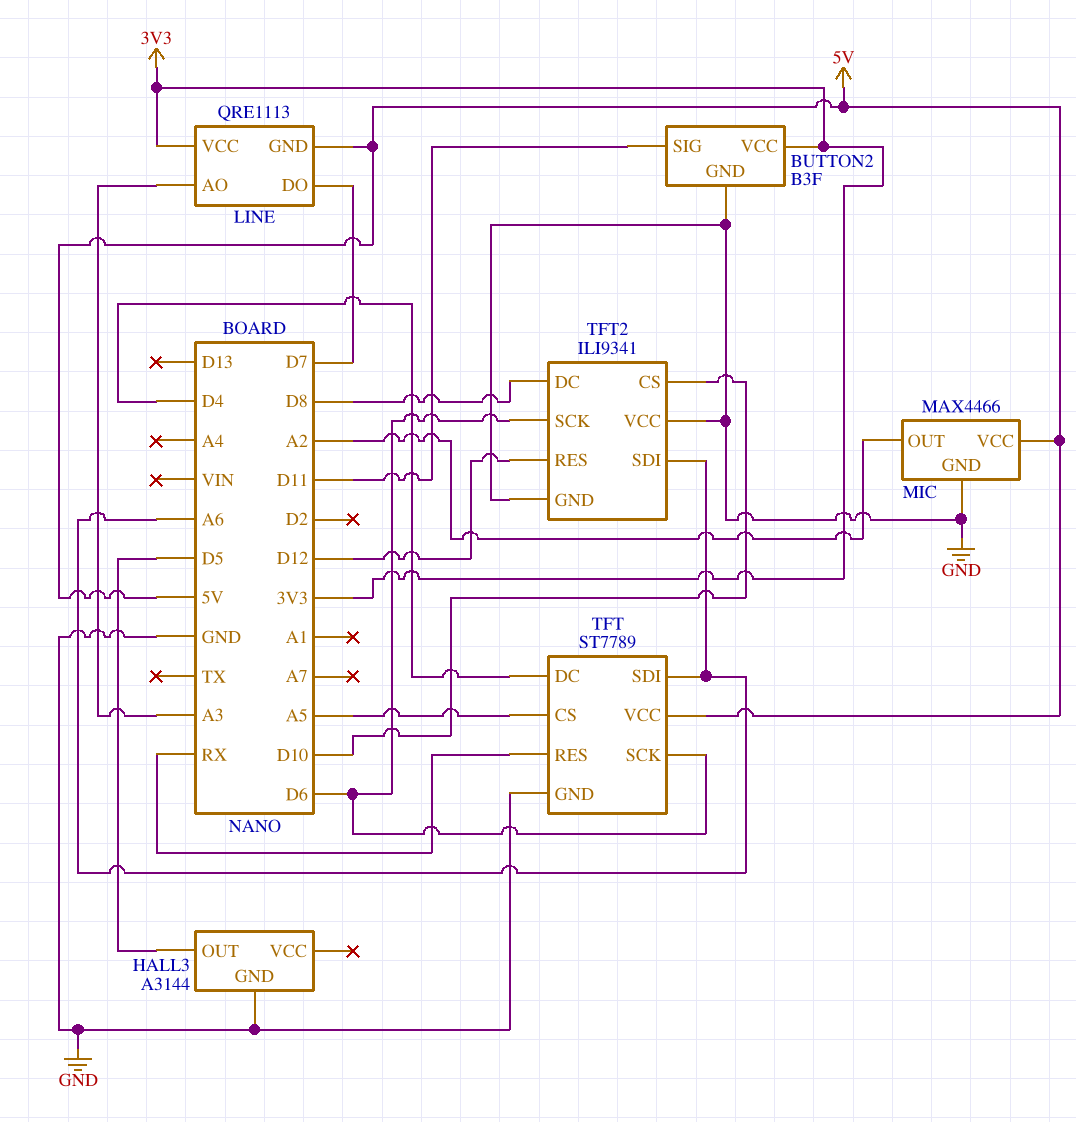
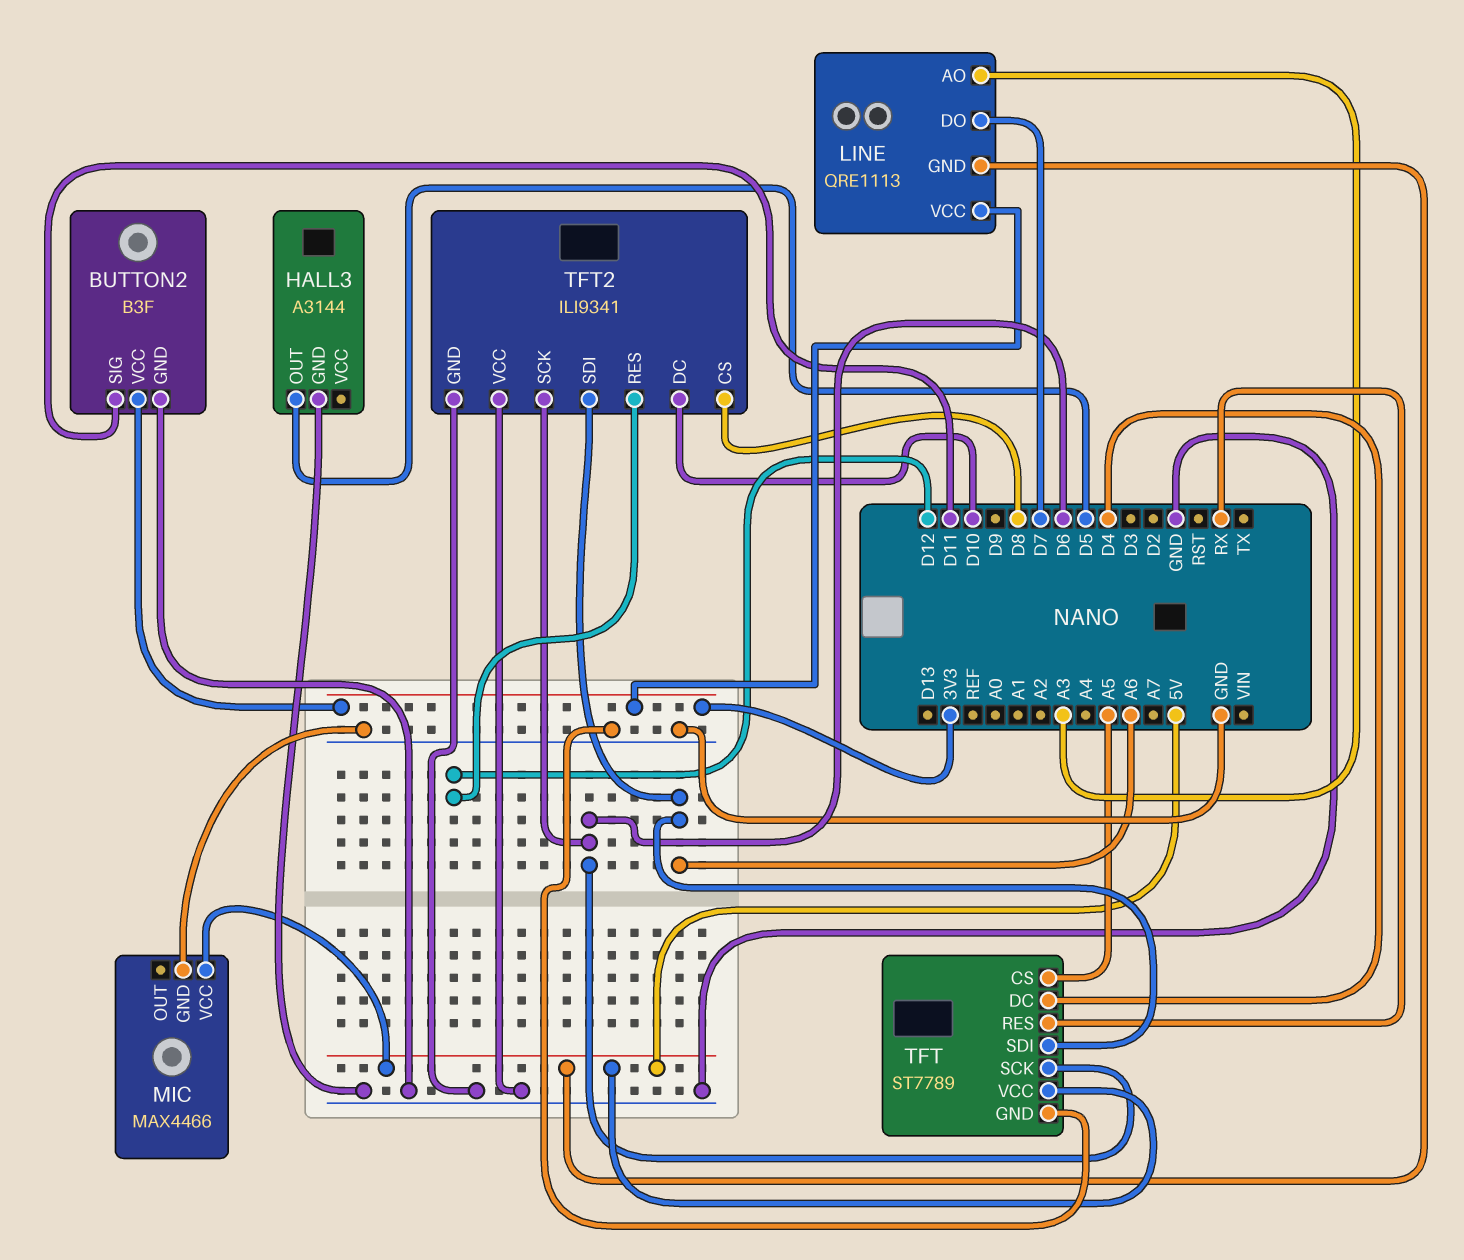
MIC pin OUT: A2 -> none
TFT2 pin CS: D10 -> D8
TFT2 pin DC: D8 -> D10

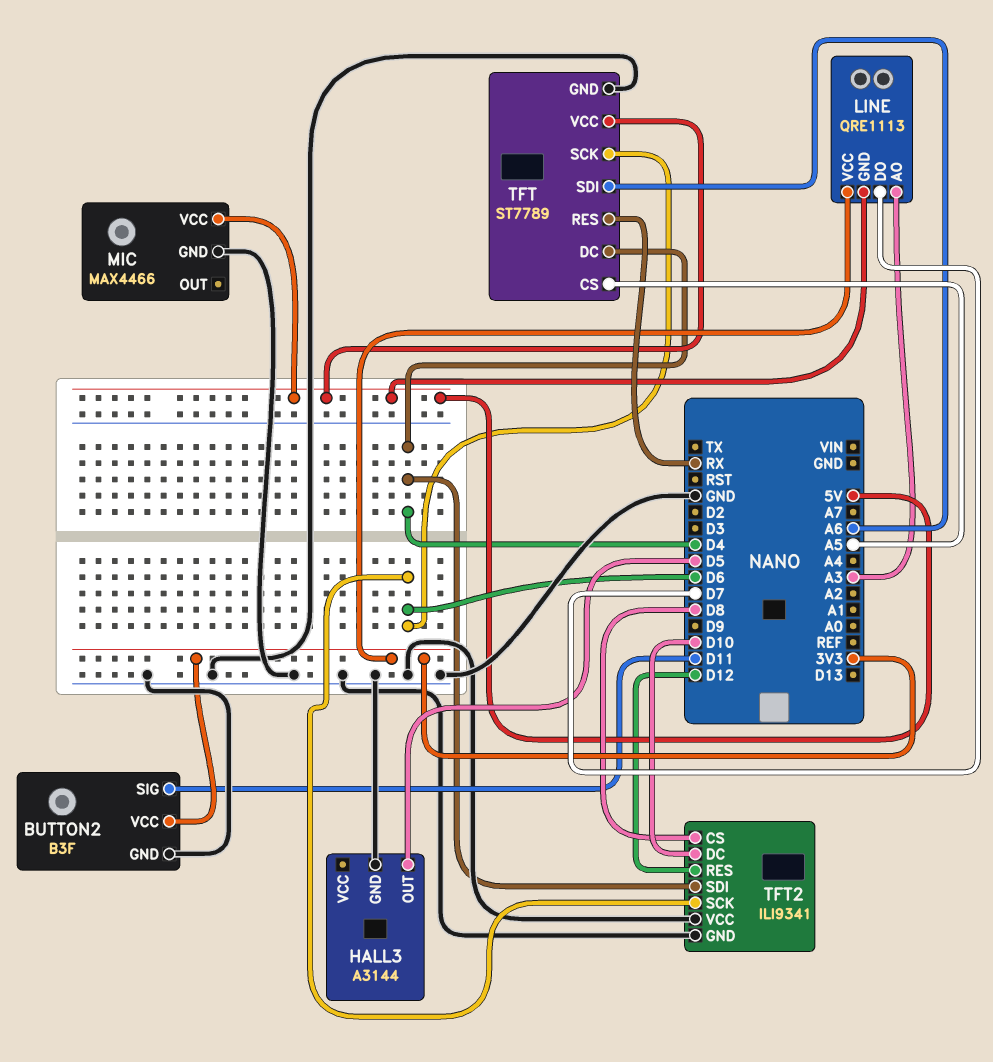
TFT2 pin SDI: A6 -> D4

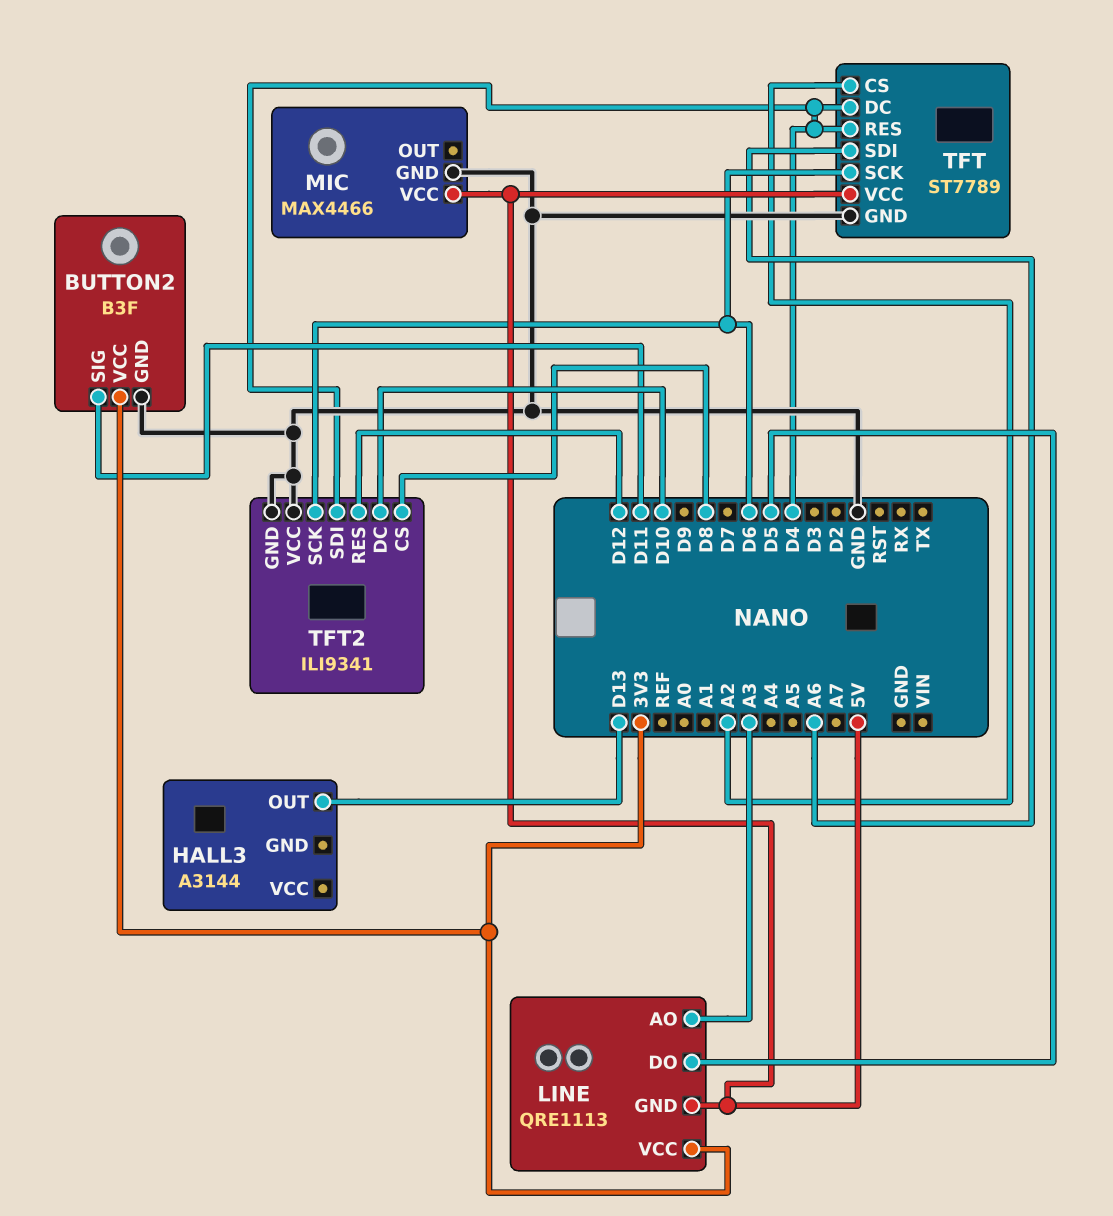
HALL3 pin GND: GND -> none
HALL3 pin OUT: D5 -> D13
LINE pin DO: D7 -> D5
TFT pin CS: A5 -> A2
TFT pin RES: RX -> D4

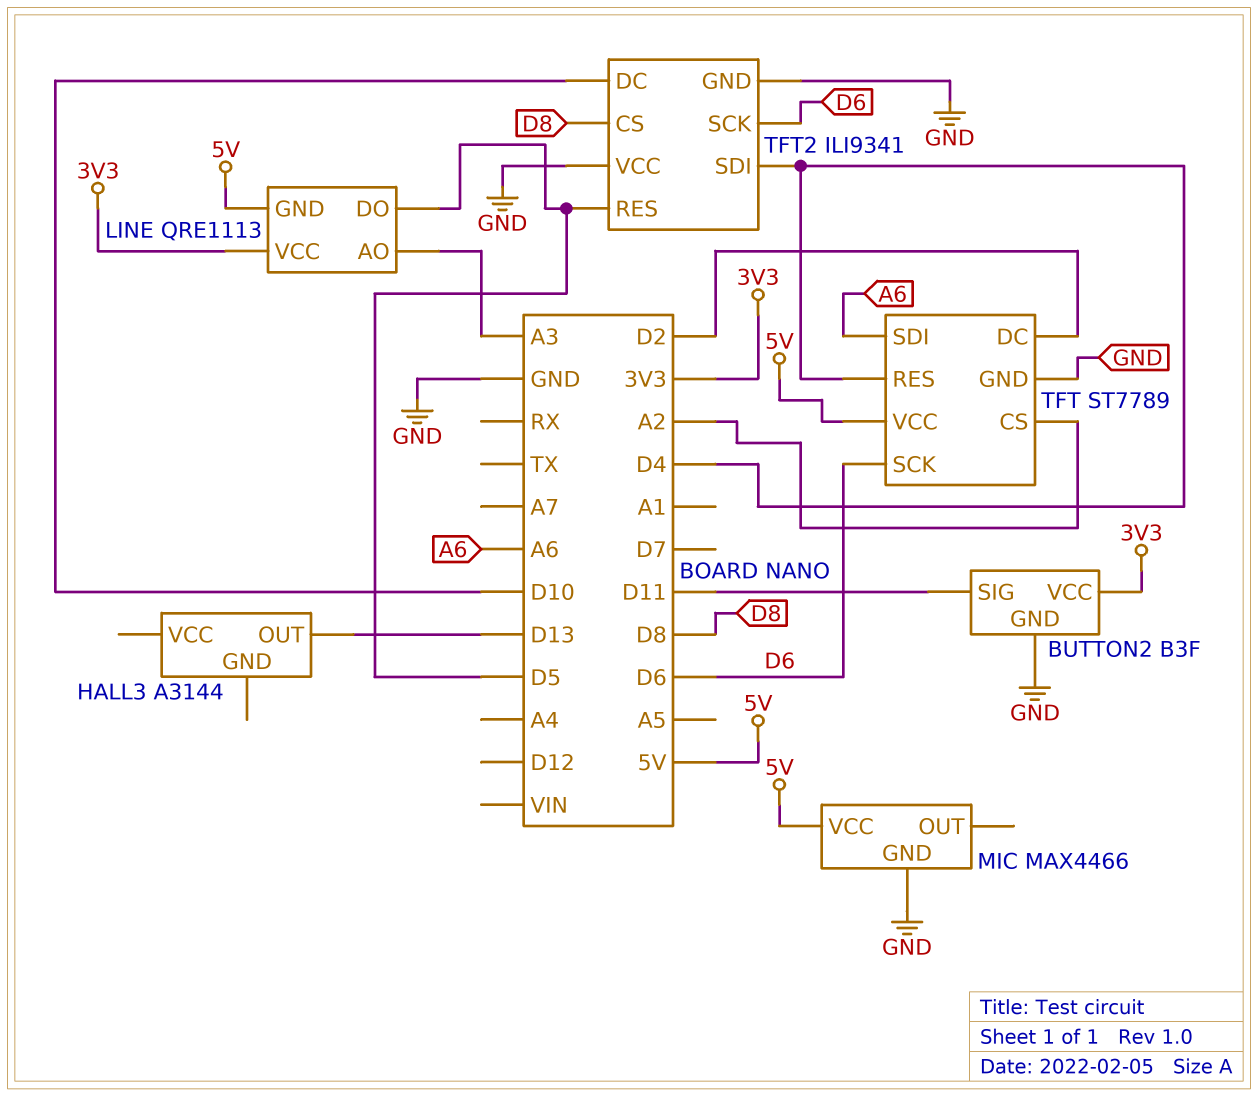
TFT pin DC: D4 -> D2
TFT2 pin RES: D12 -> D5

